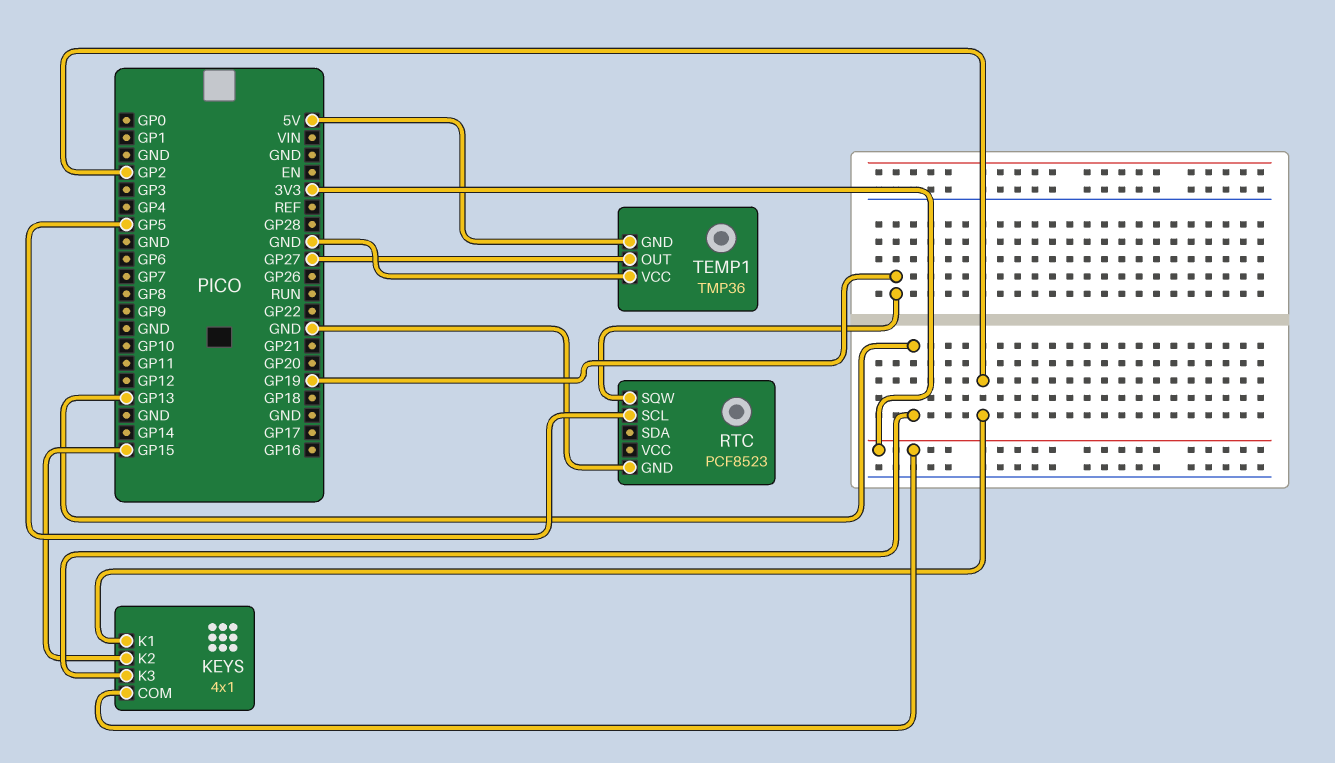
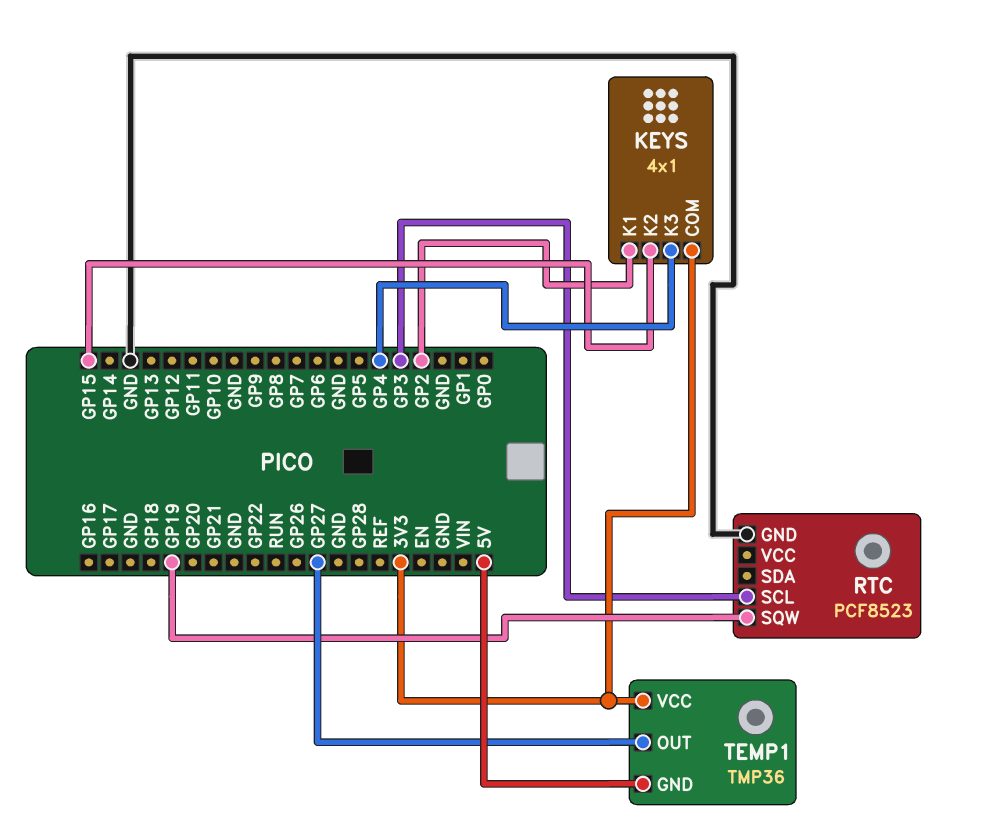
KEYS pin K3: GP13 -> GP4
RTC pin SCL: GP5 -> GP3
TEMP1 pin VCC: GND -> 3V3

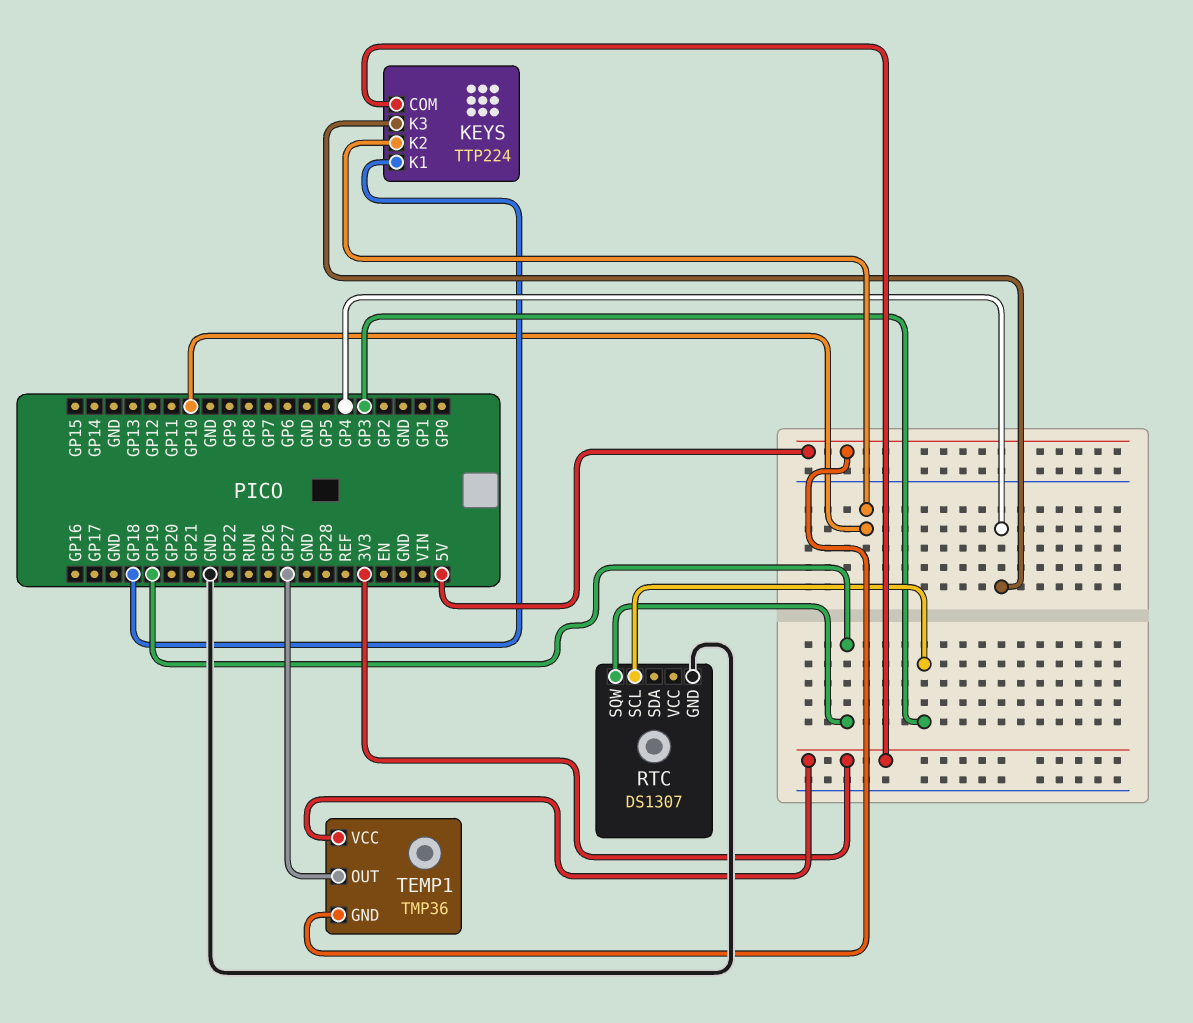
KEYS: 4x1 -> TTP224
KEYS pin K1: GP2 -> GP18
KEYS pin K2: GP15 -> GP10
RTC: PCF8523 -> DS1307

